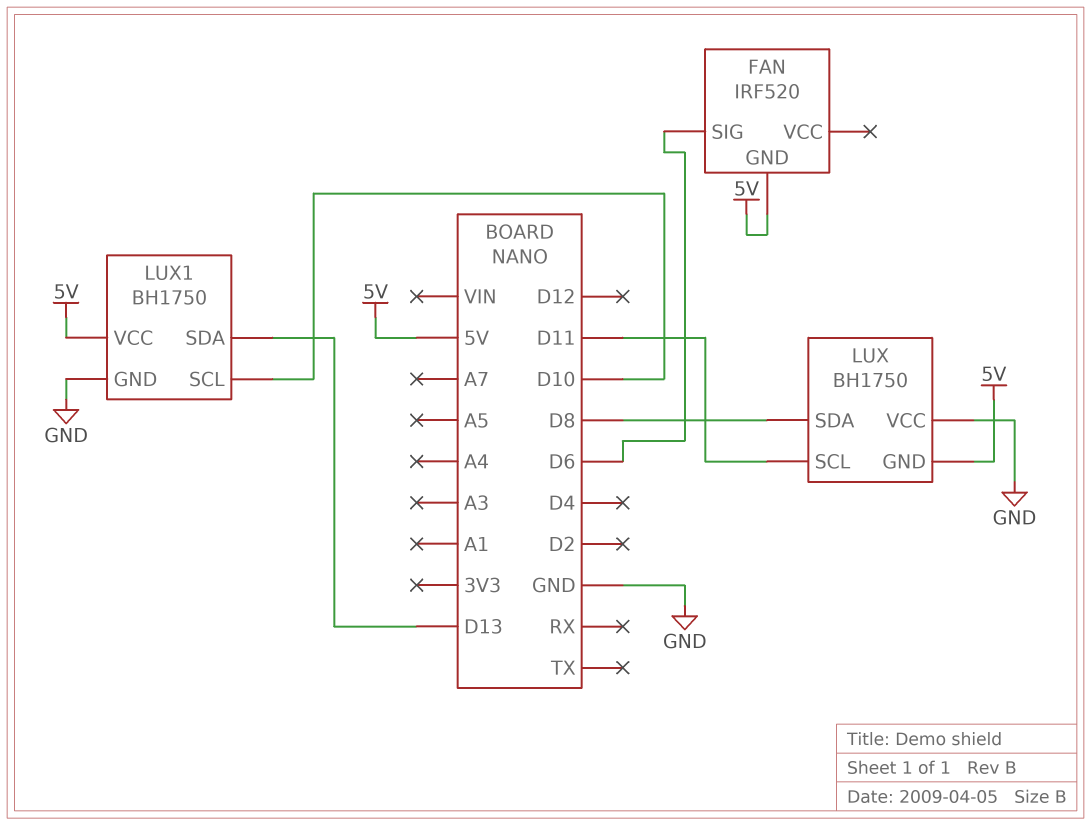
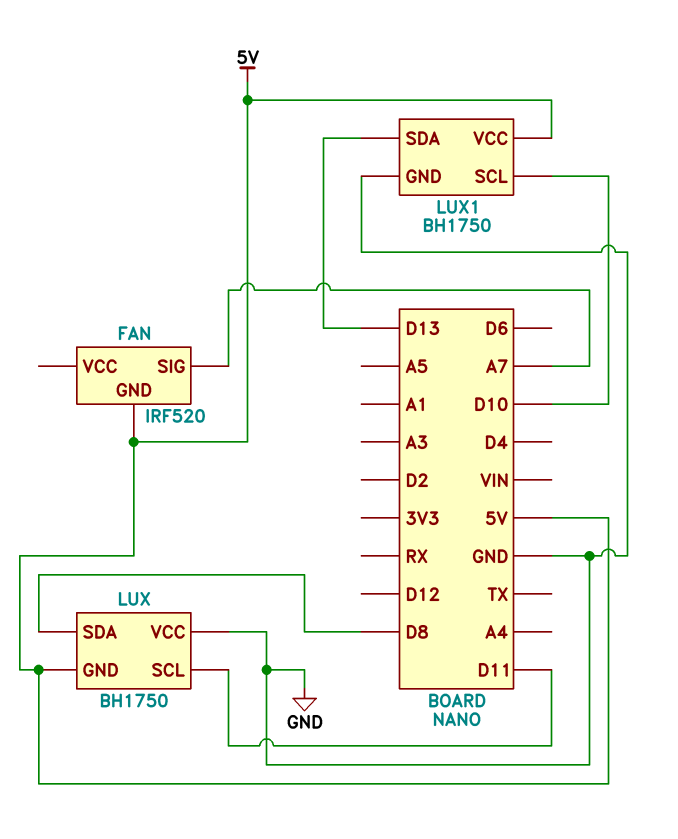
FAN pin SIG: D6 -> A7

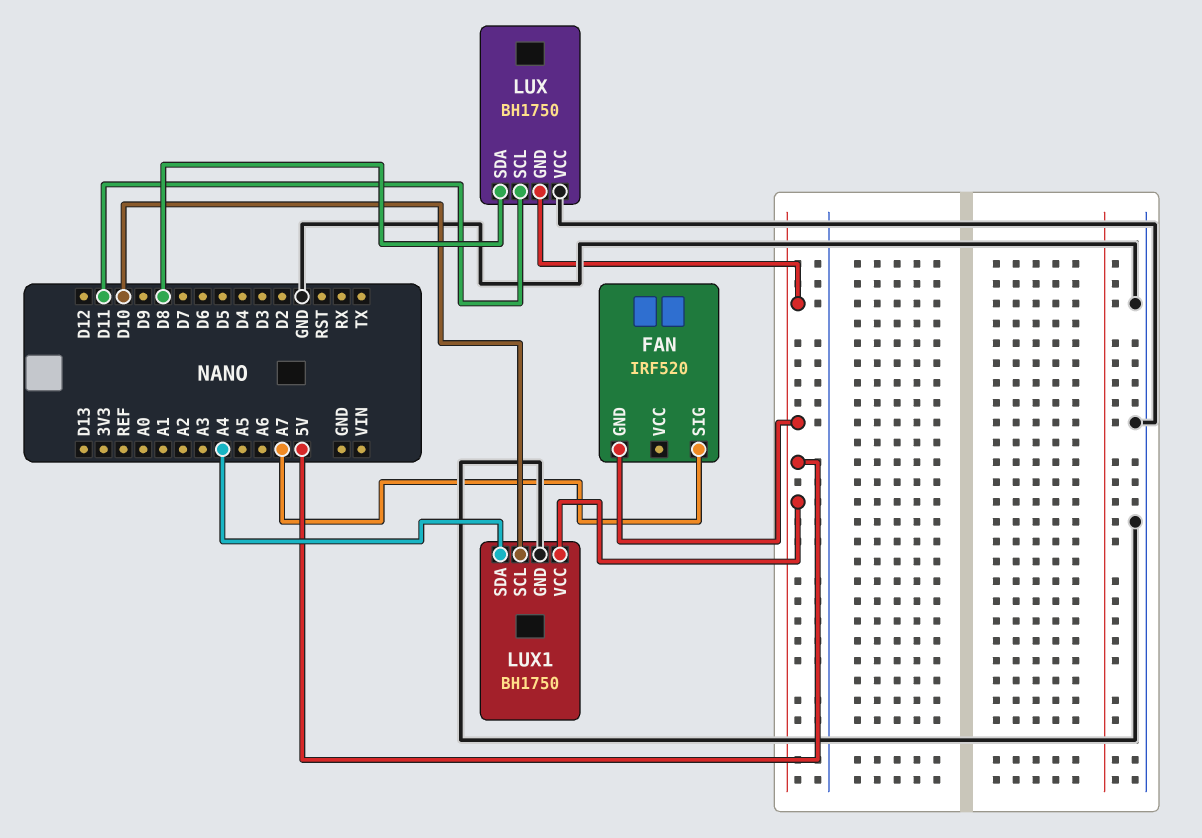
LUX1 pin SDA: D13 -> A4

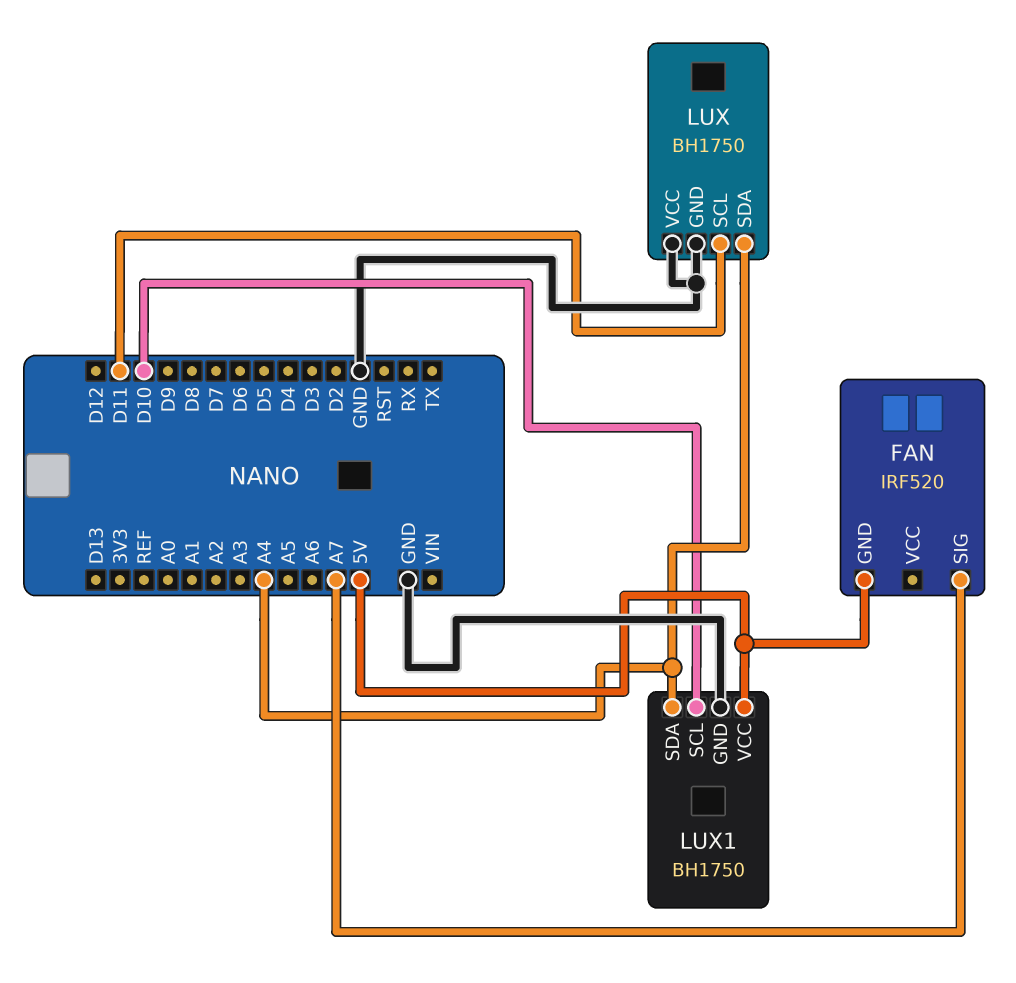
LUX pin GND: 5V -> GND
LUX pin SDA: D8 -> A4

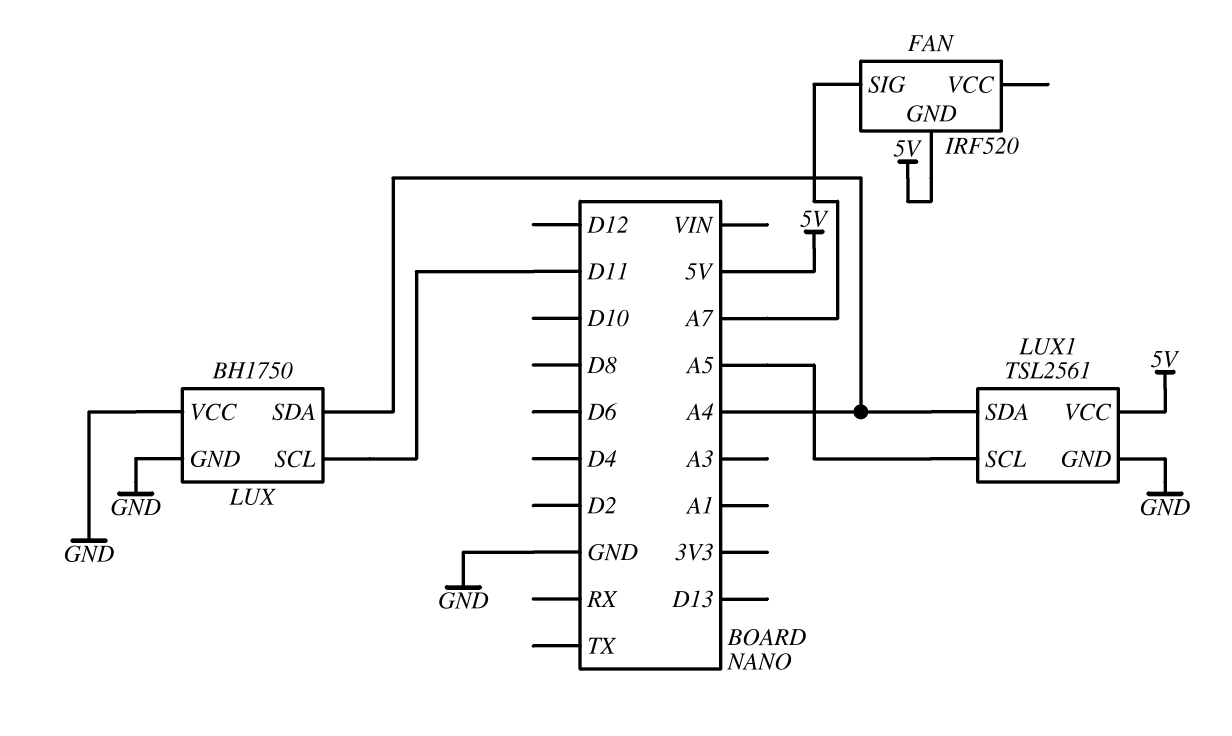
LUX1: BH1750 -> TSL2561
LUX1 pin SCL: D10 -> A5

